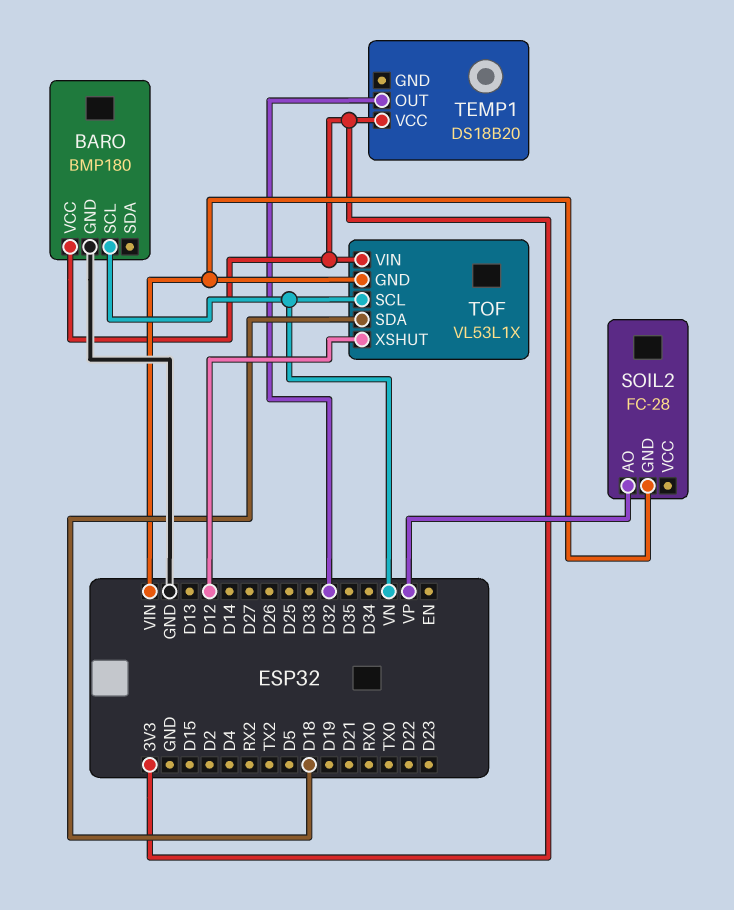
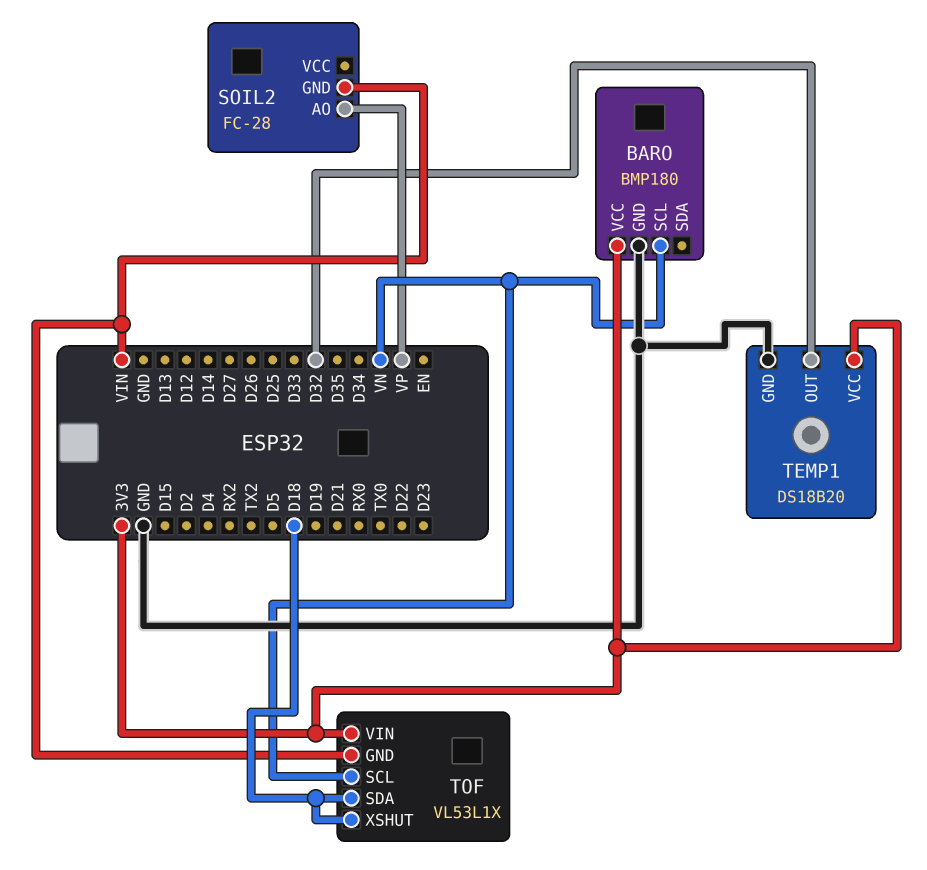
TEMP1 pin GND: none -> GND
TOF pin XSHUT: D12 -> D18

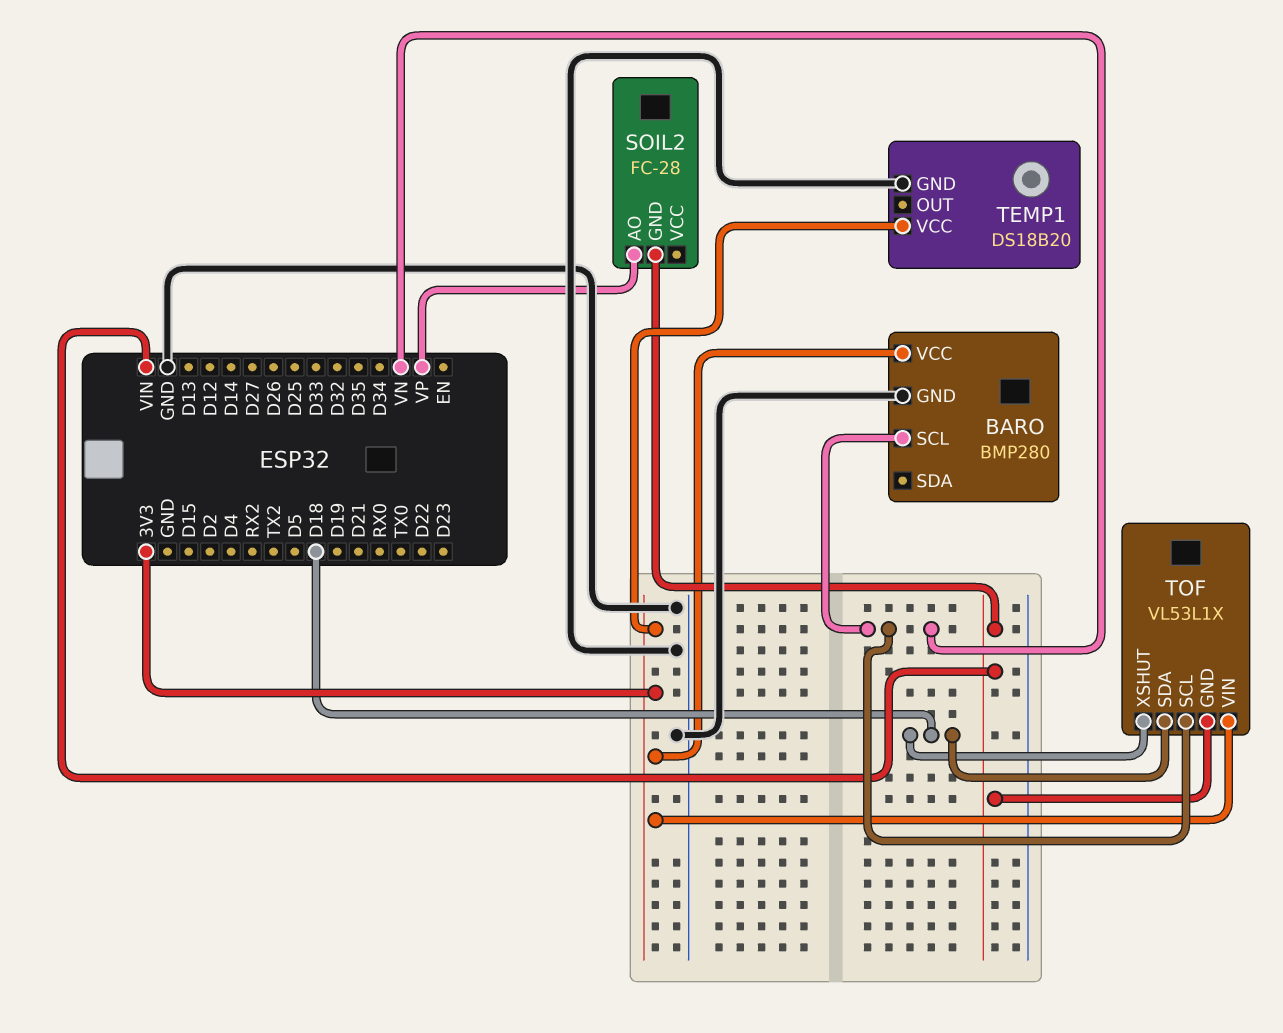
BARO: BMP180 -> BMP280
TEMP1 pin OUT: D32 -> none

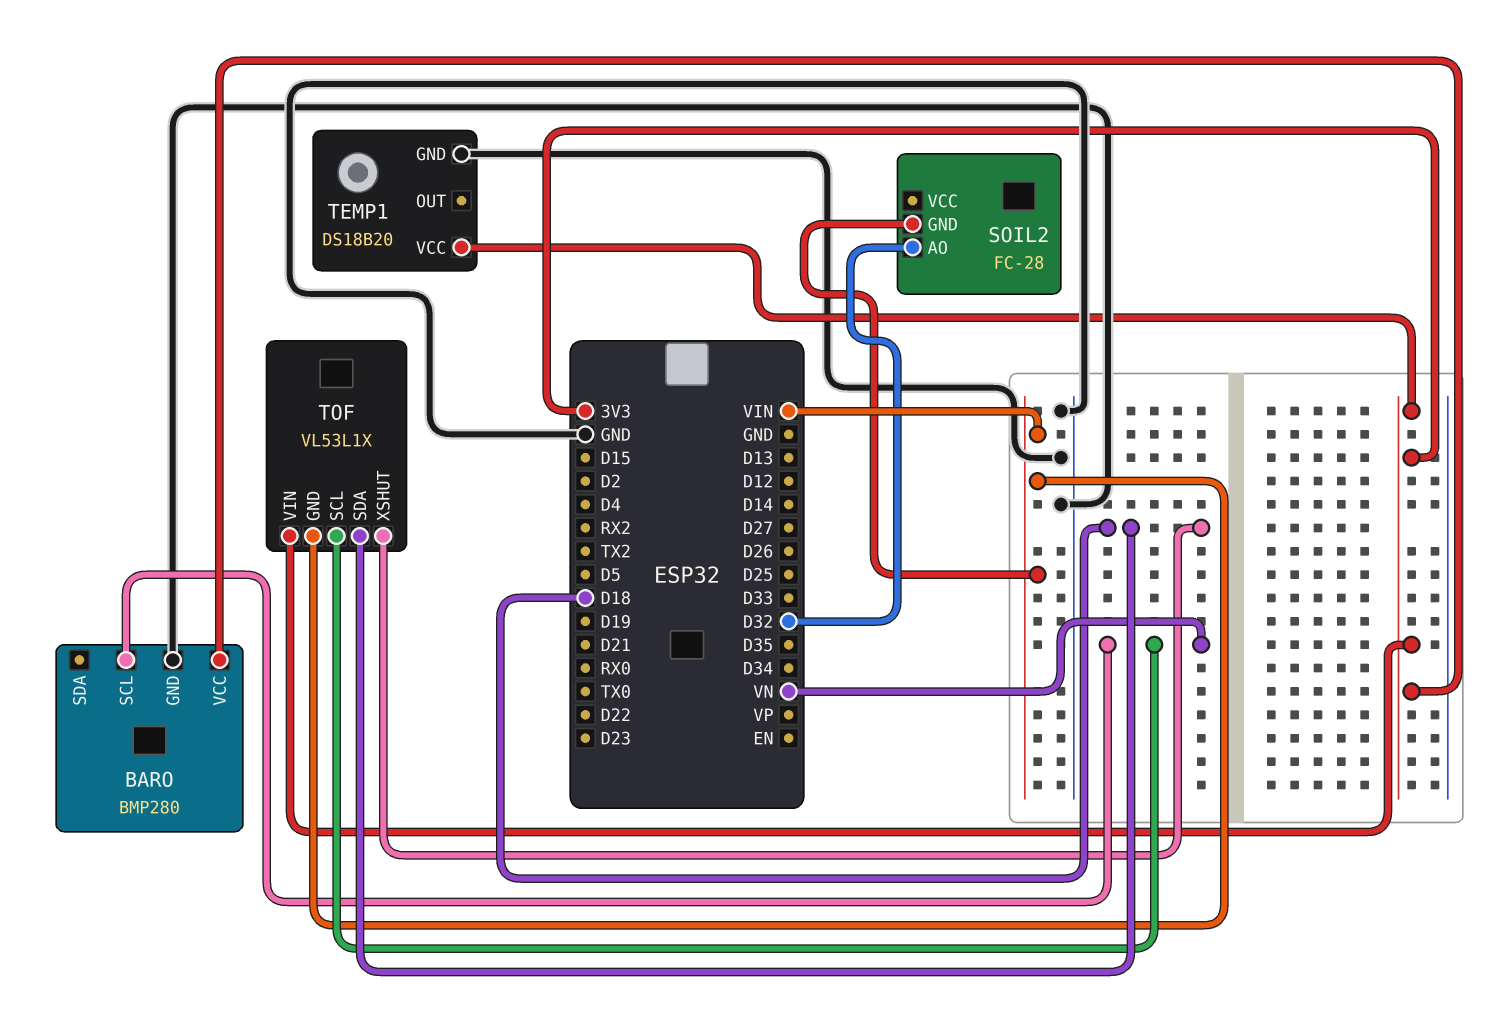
SOIL2 pin AO: VP -> D32

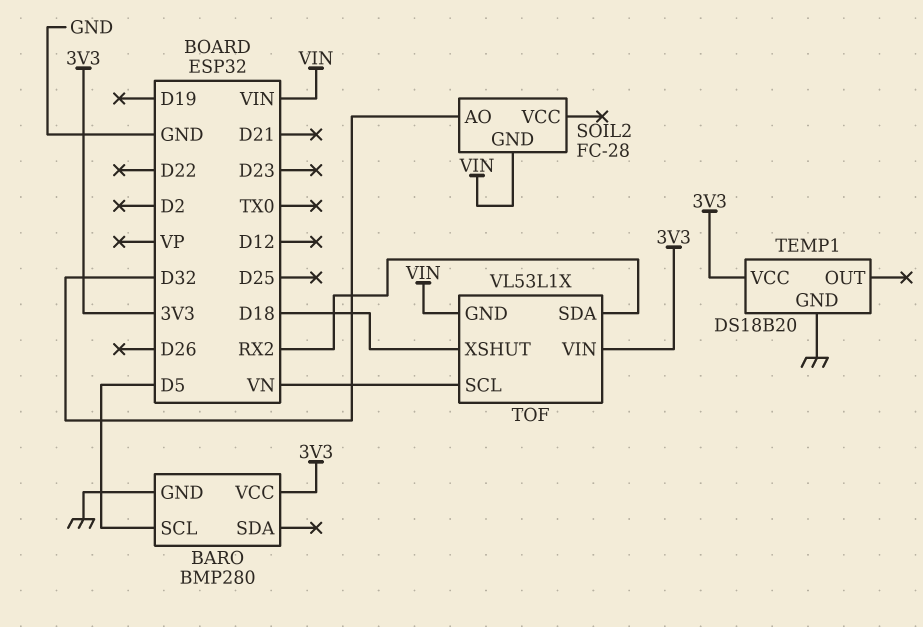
BARO pin SCL: VN -> D5
TOF pin SDA: D18 -> RX2

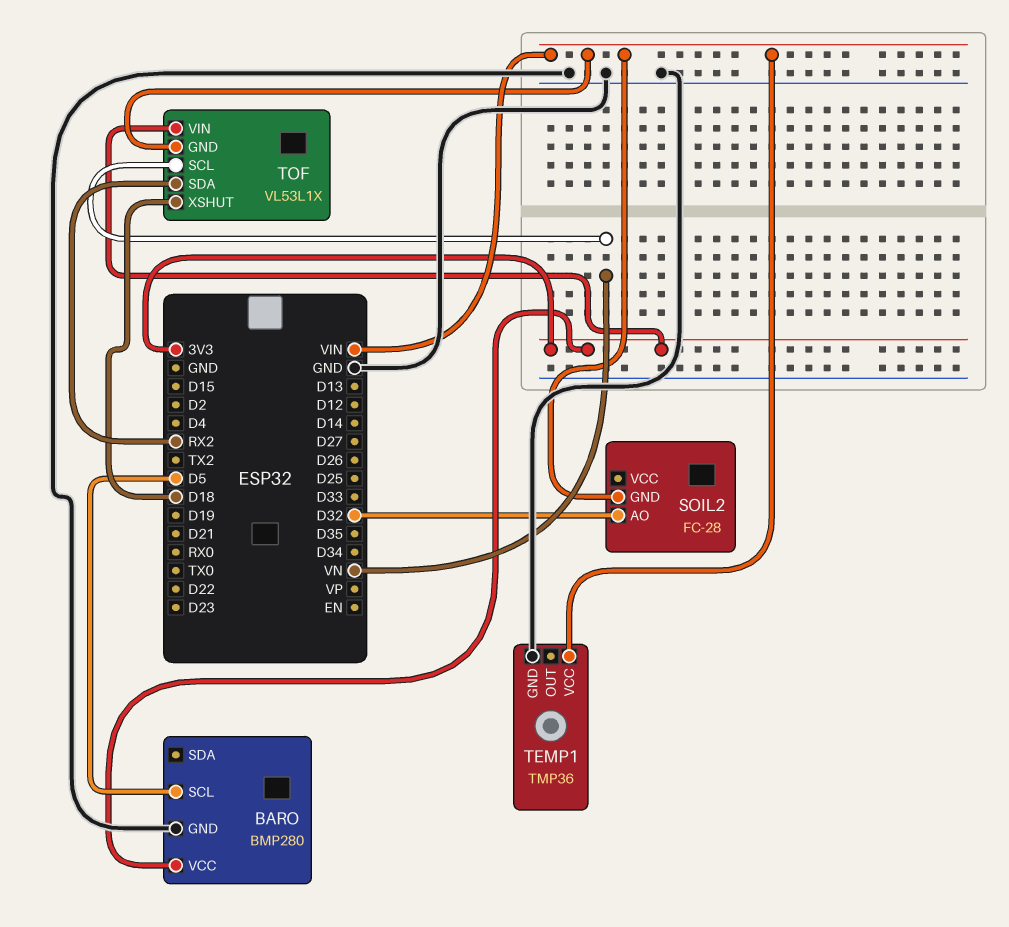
TEMP1: DS18B20 -> TMP36
TEMP1 pin VCC: 3V3 -> VIN

